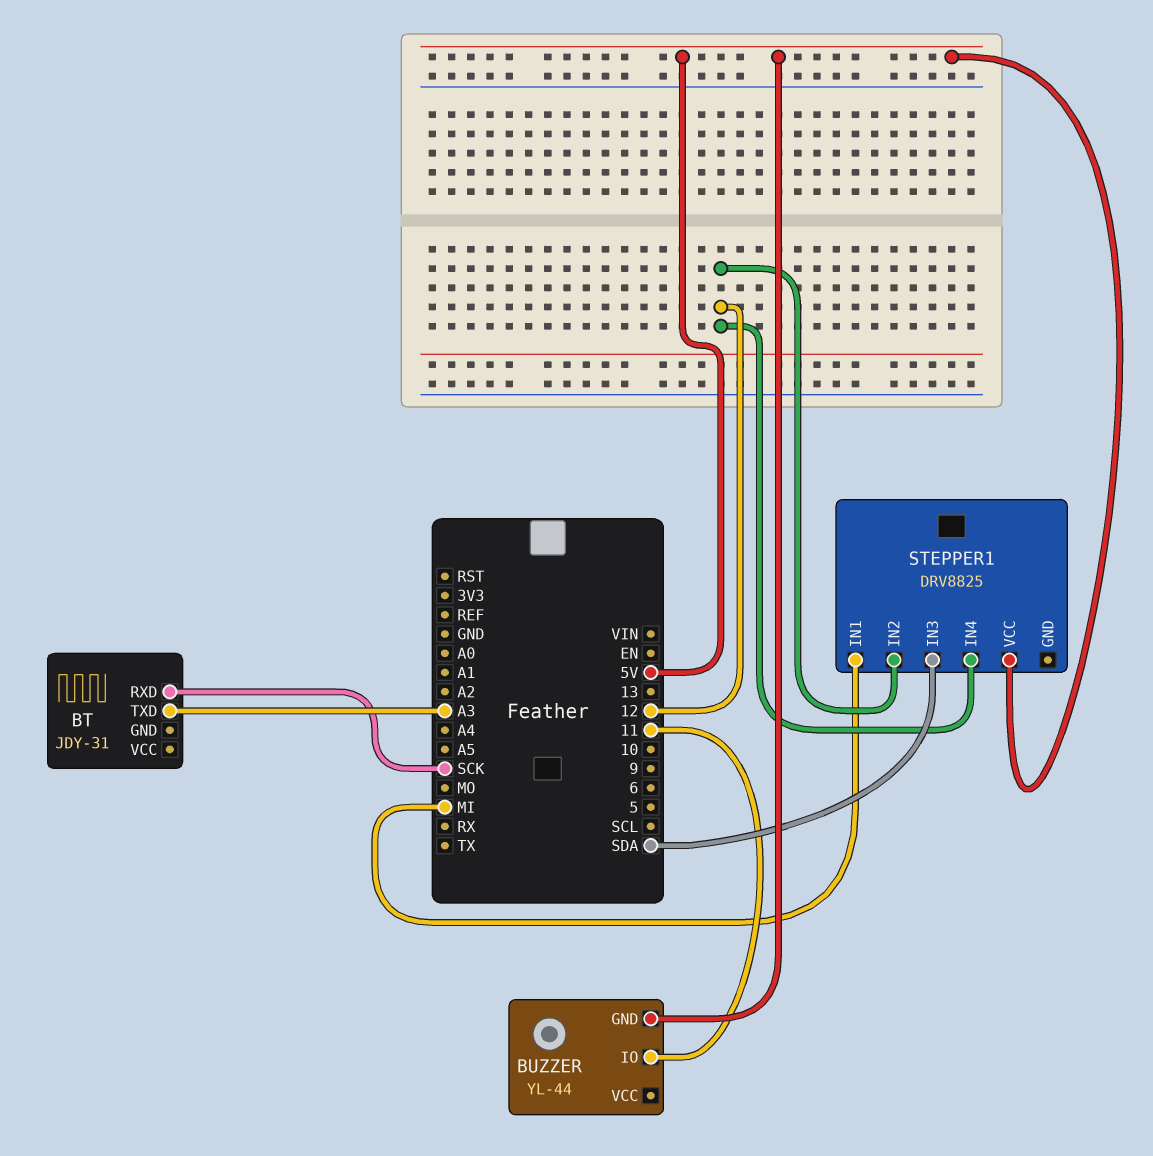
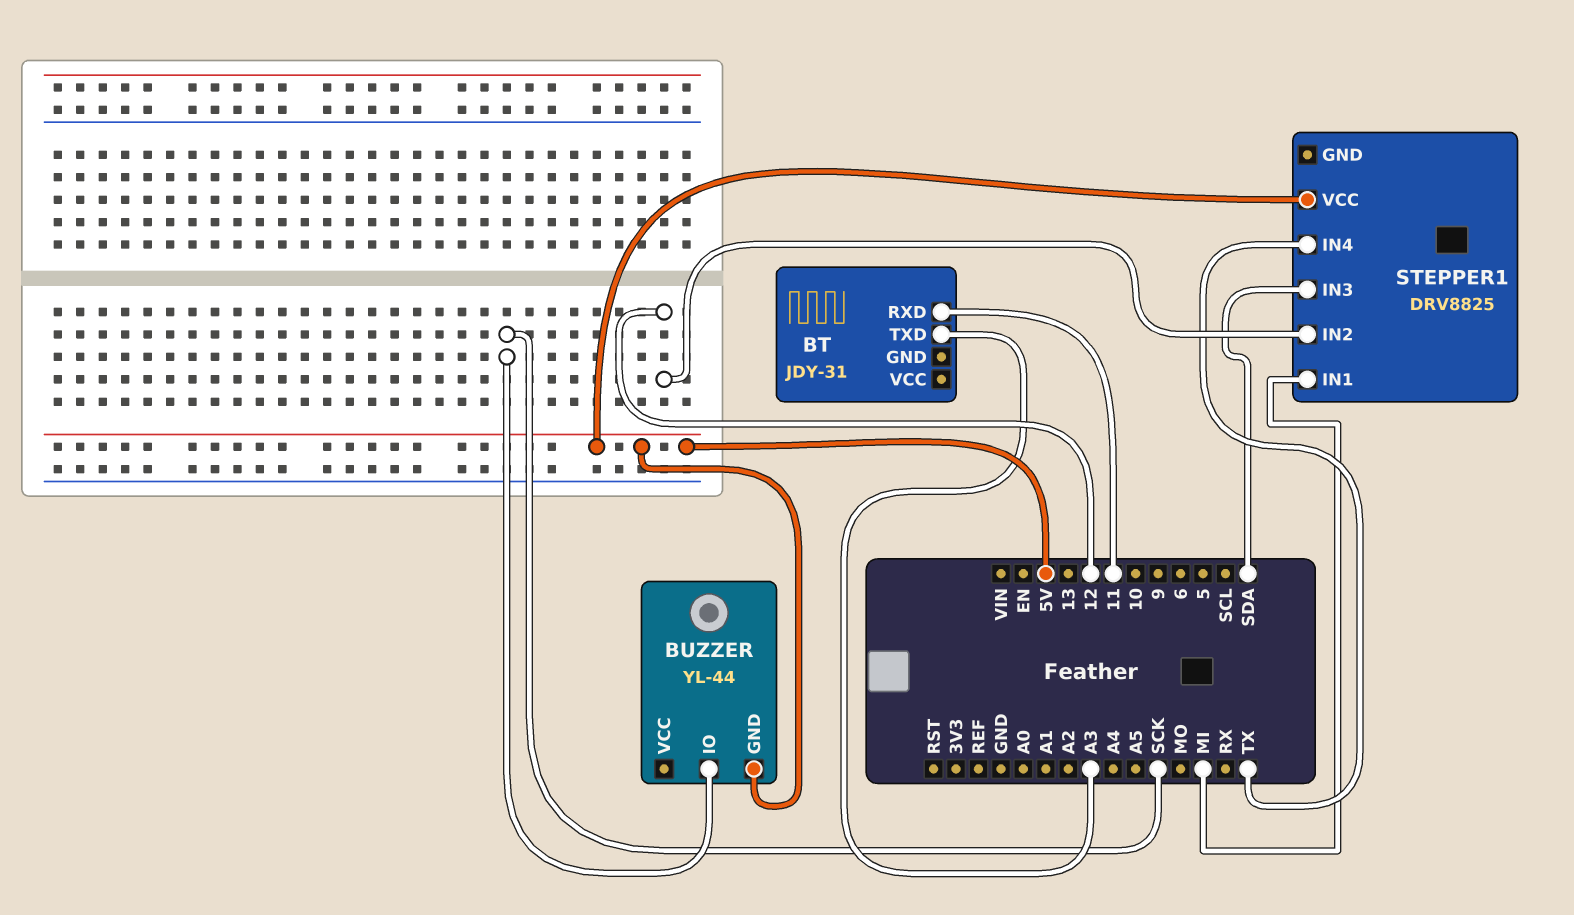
BT pin RXD: SCK -> 11
BUZZER pin IO: 11 -> SCK
STEPPER1 pin IN4: 12 -> TX

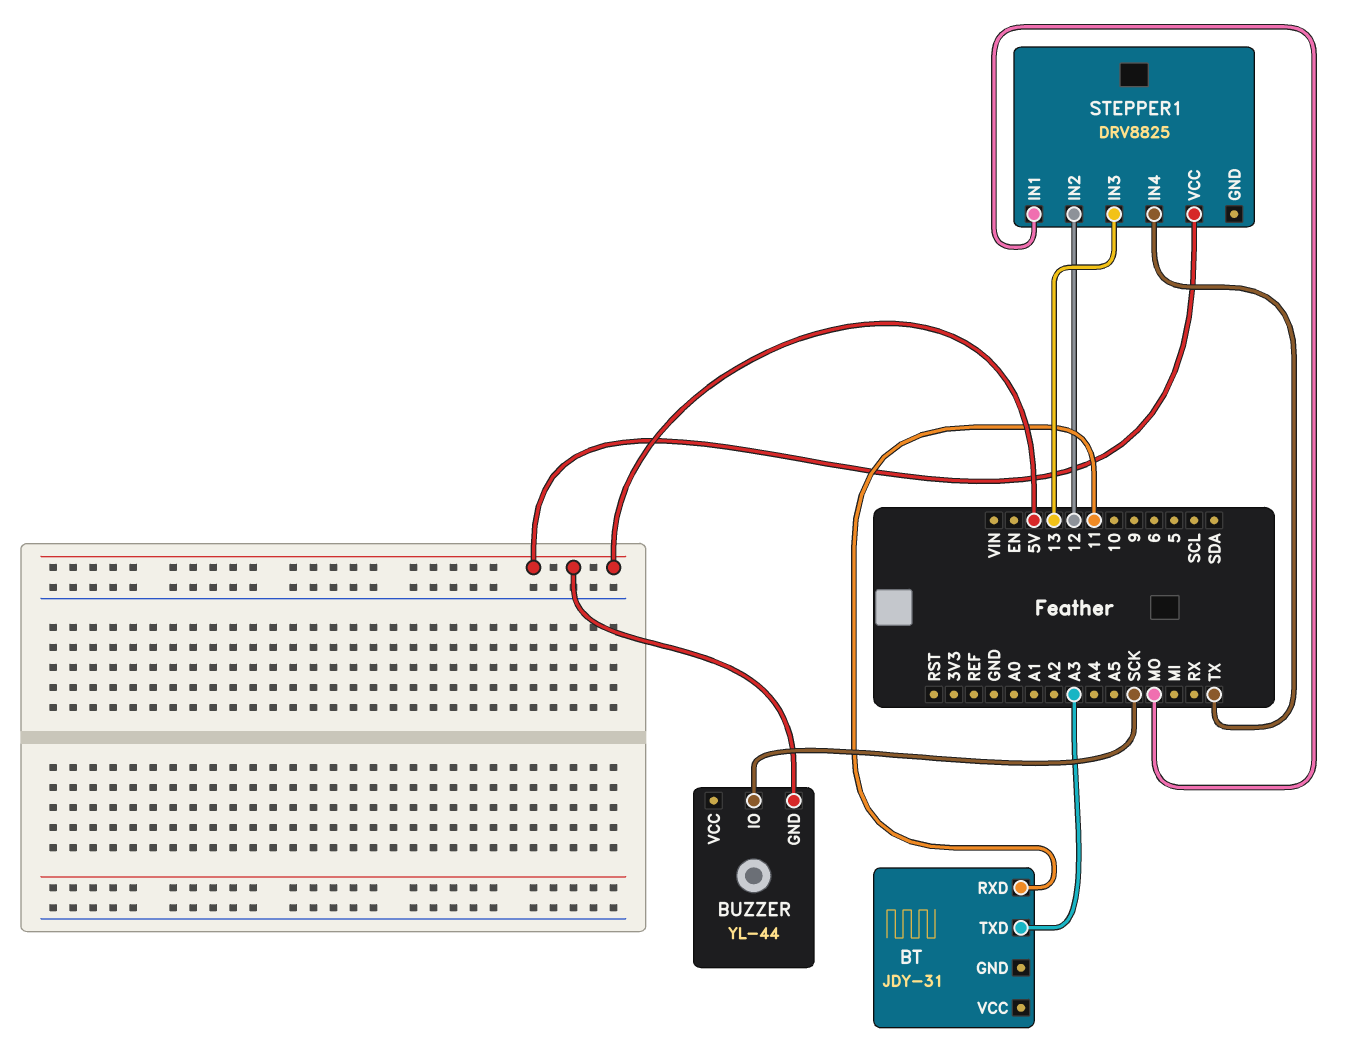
STEPPER1 pin IN1: MI -> MO
STEPPER1 pin IN3: SDA -> 13

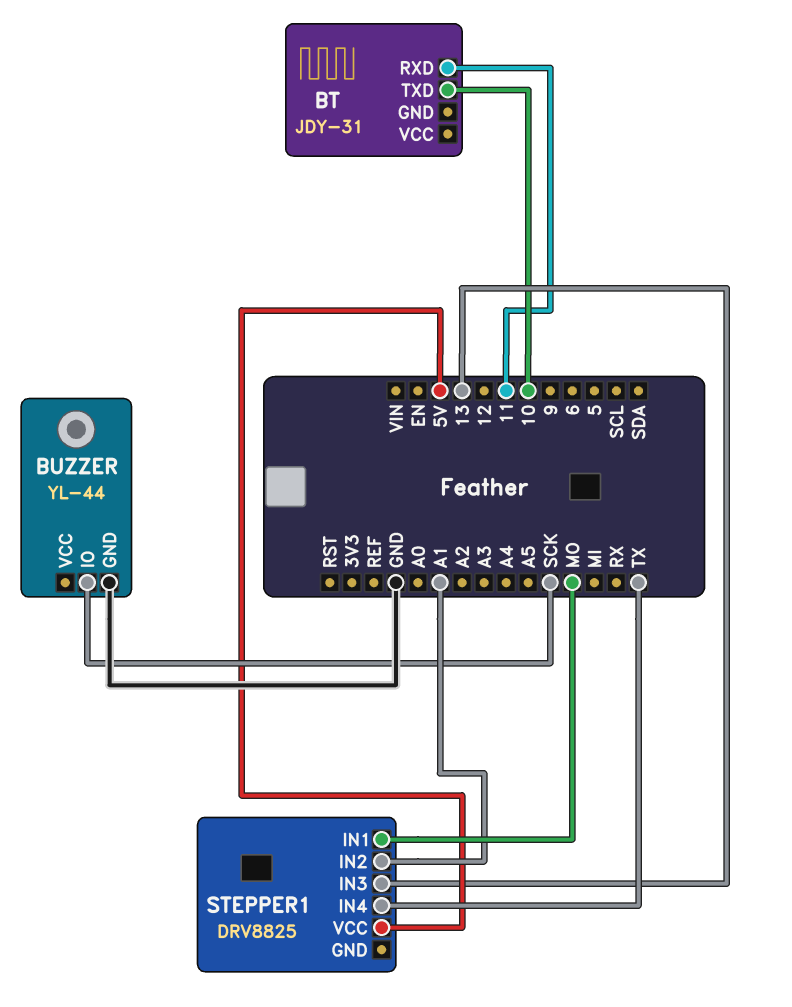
BT pin TXD: A3 -> 10
BUZZER pin GND: 5V -> GND
STEPPER1 pin IN2: 12 -> A1

